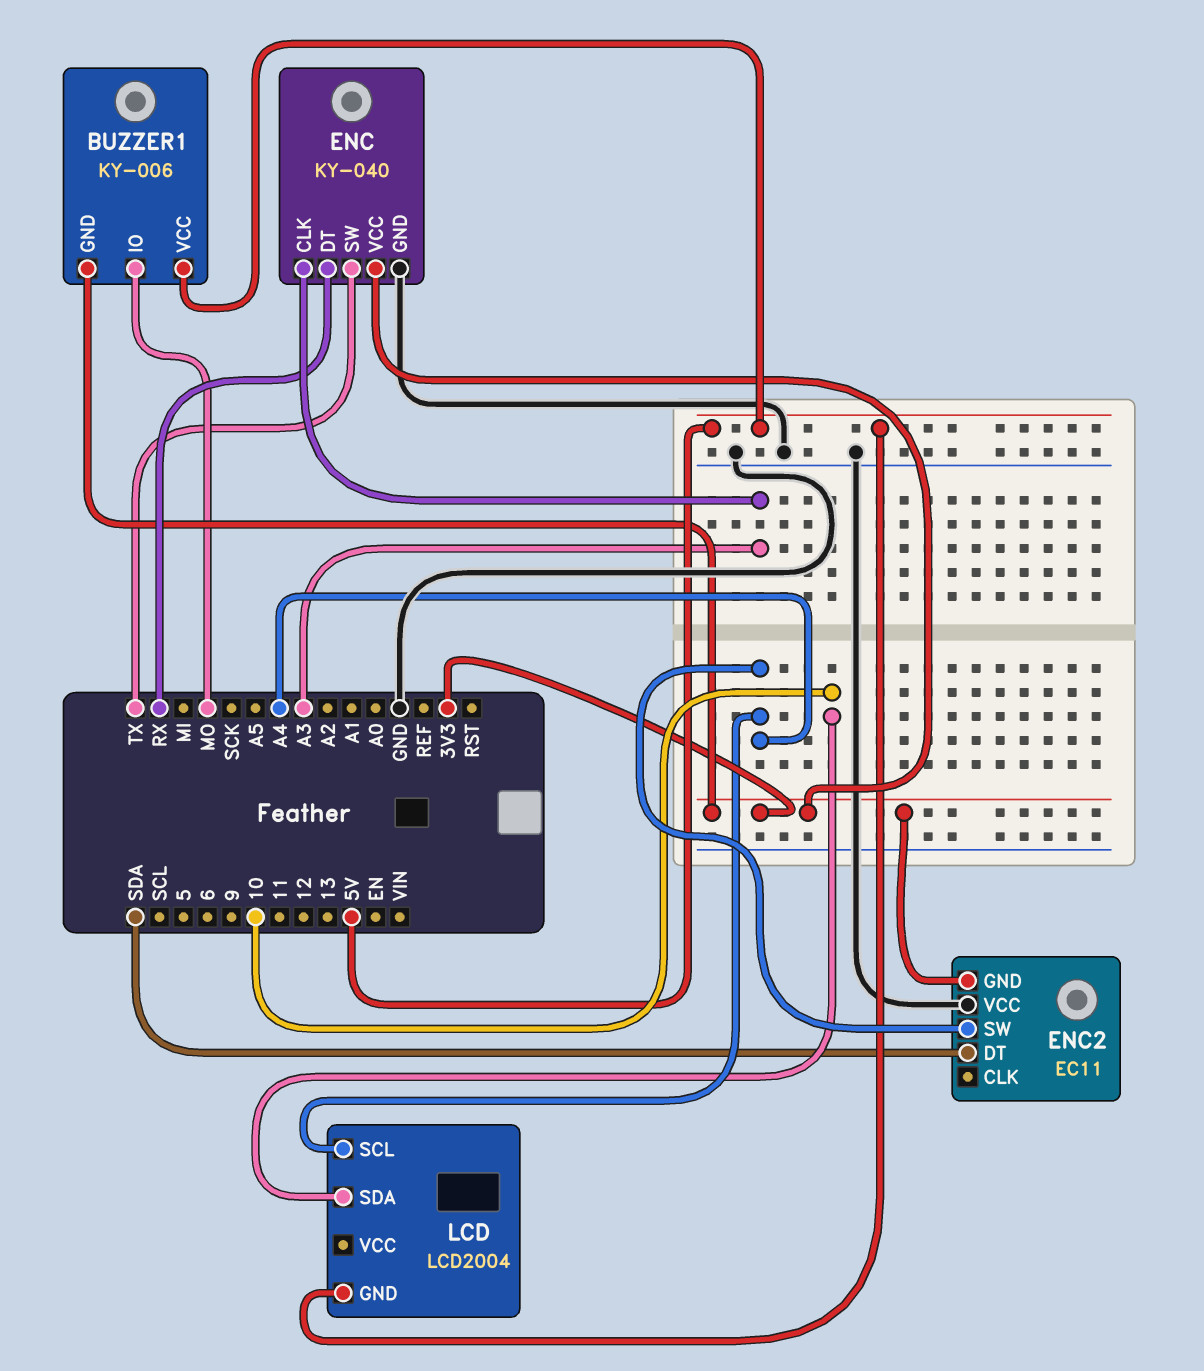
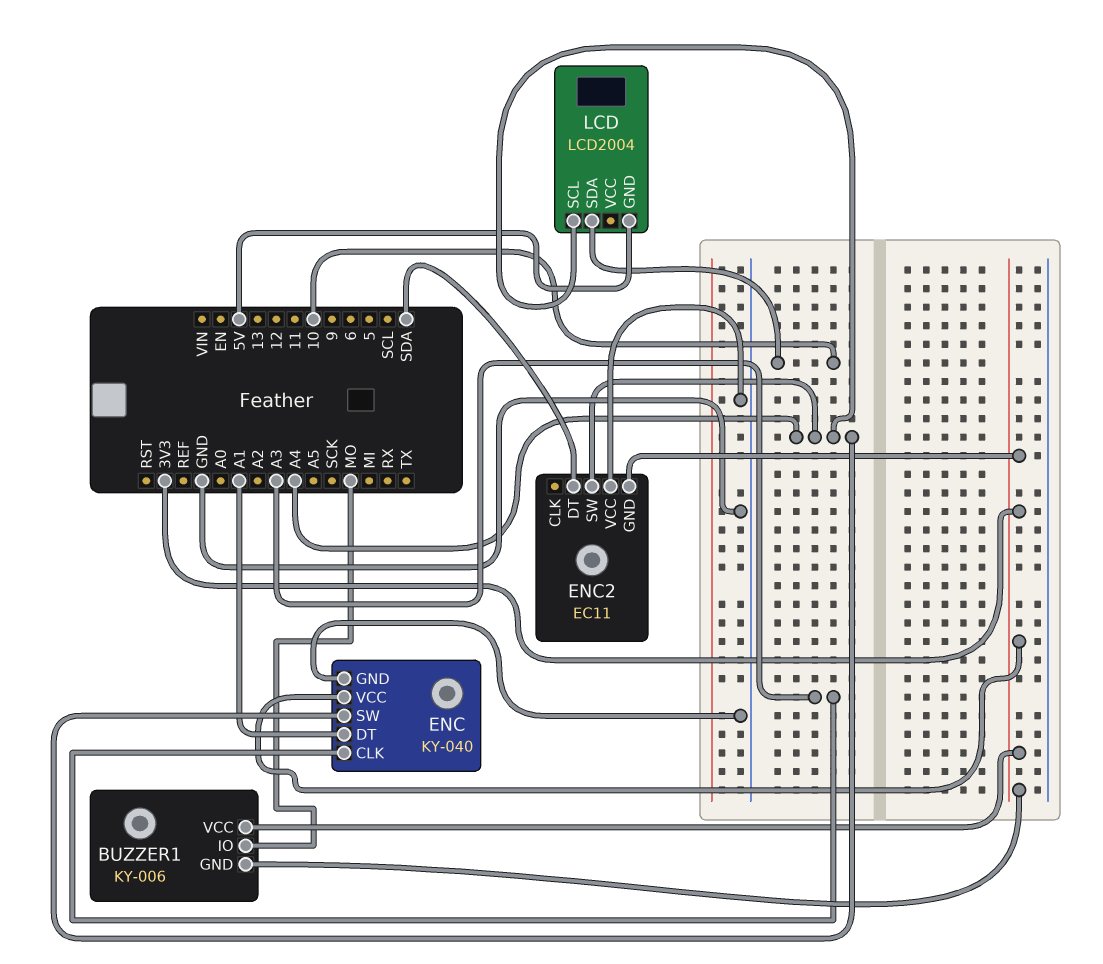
BUZZER1 pin VCC: 5V -> 3V3
ENC pin DT: RX -> A1
ENC pin SW: TX -> A4

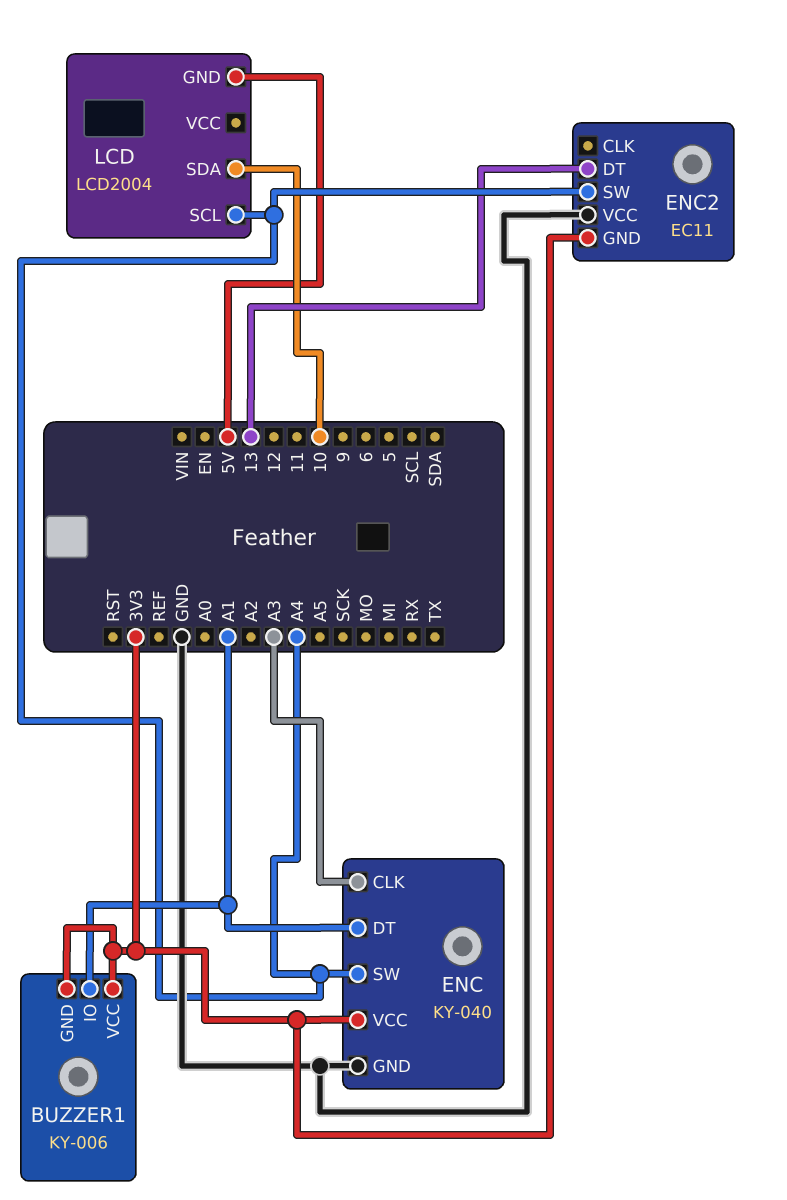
BUZZER1 pin IO: MO -> A1
ENC2 pin DT: SDA -> 13

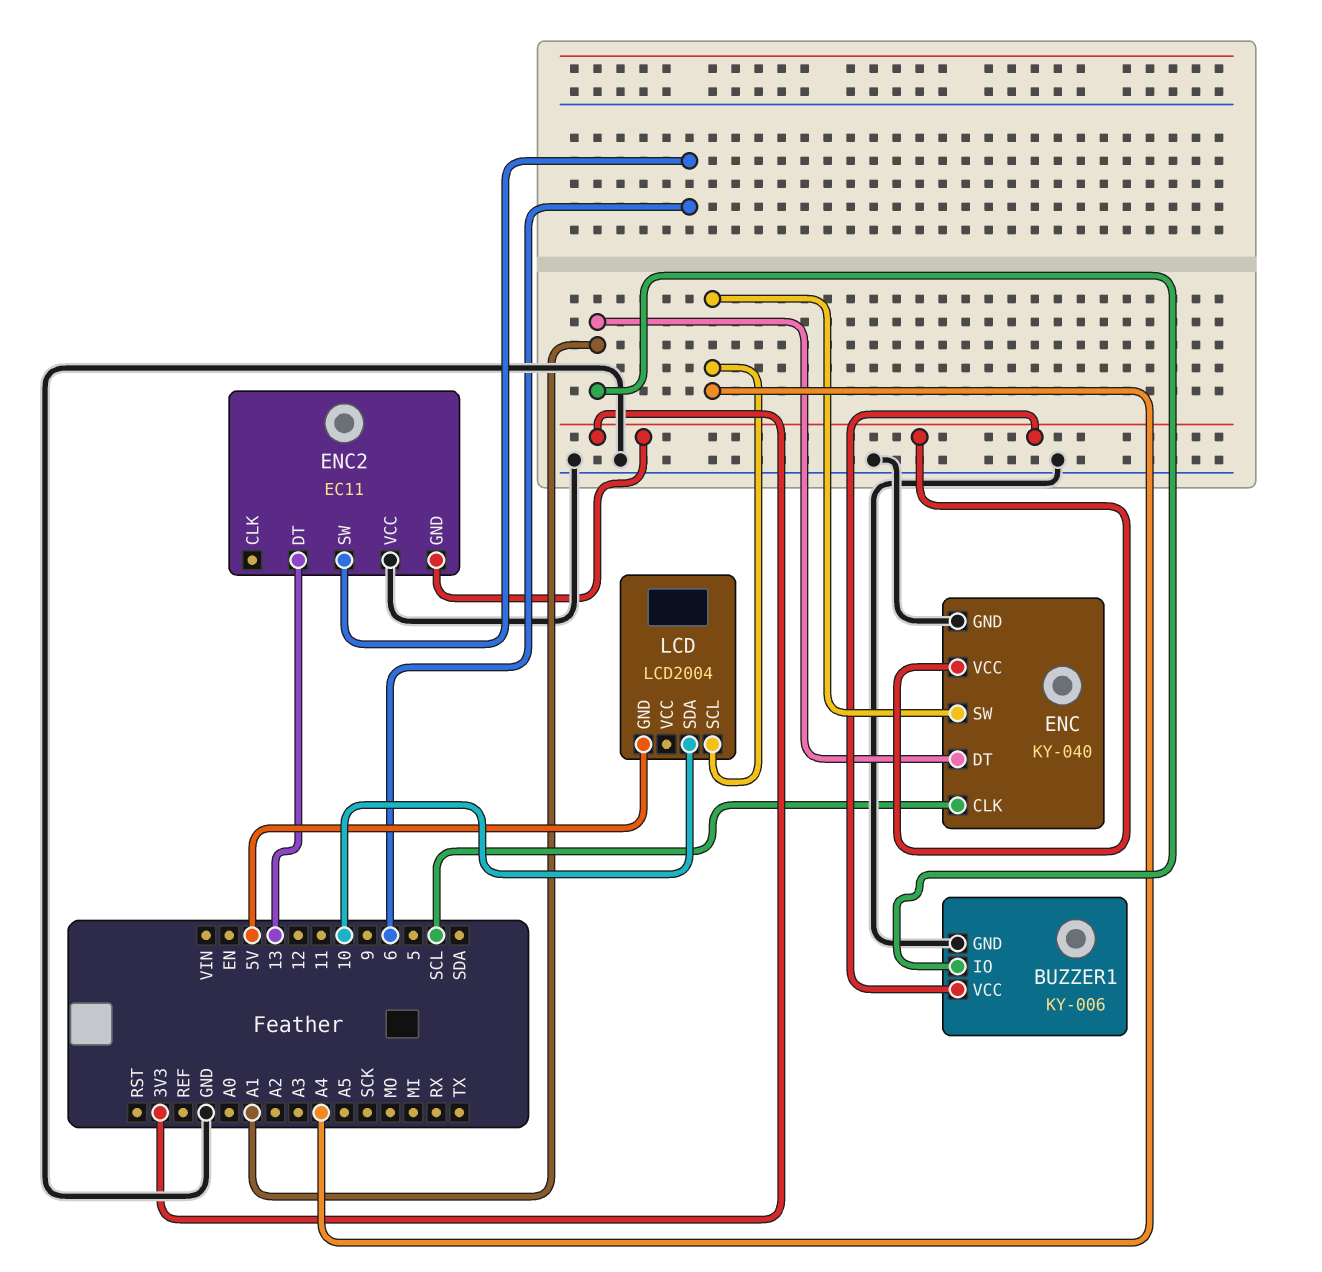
BUZZER1 pin GND: 3V3 -> GND
ENC pin CLK: A3 -> SCL
ENC2 pin SW: A4 -> 6

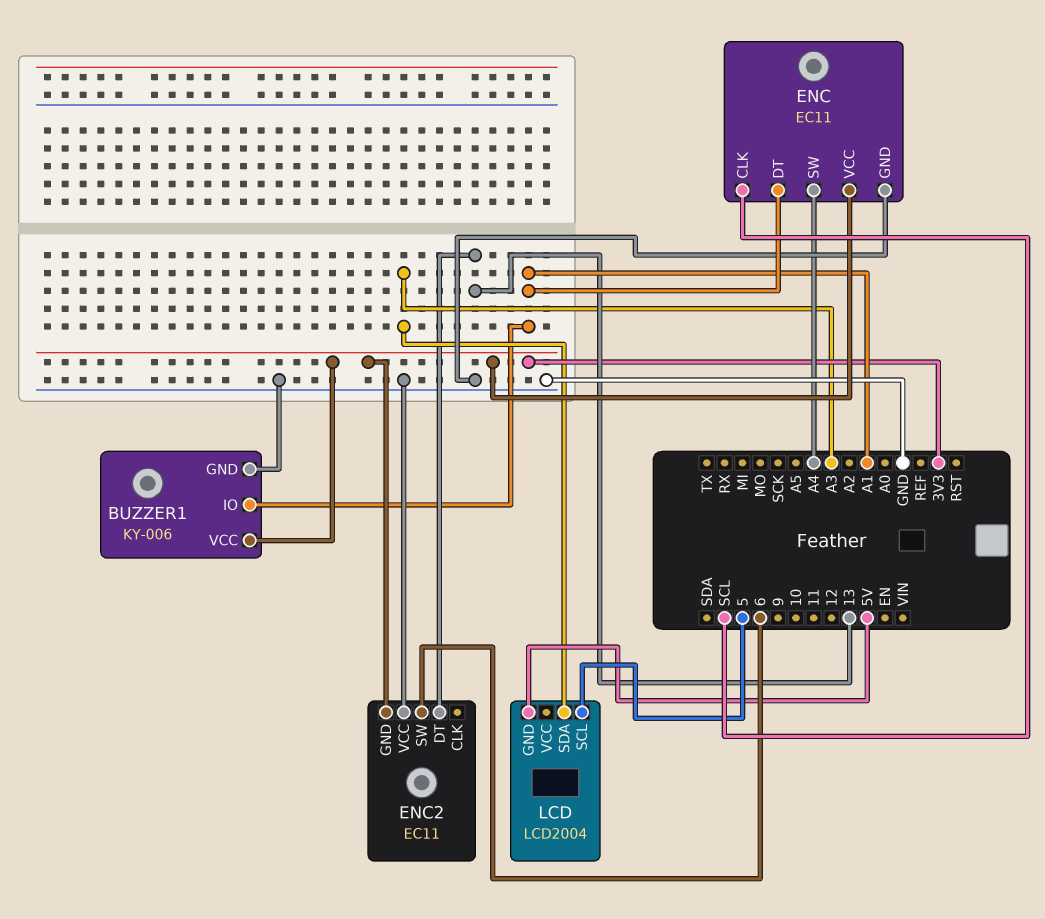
ENC: KY-040 -> EC11
LCD pin SCL: A4 -> 5
LCD pin SDA: 10 -> A3

